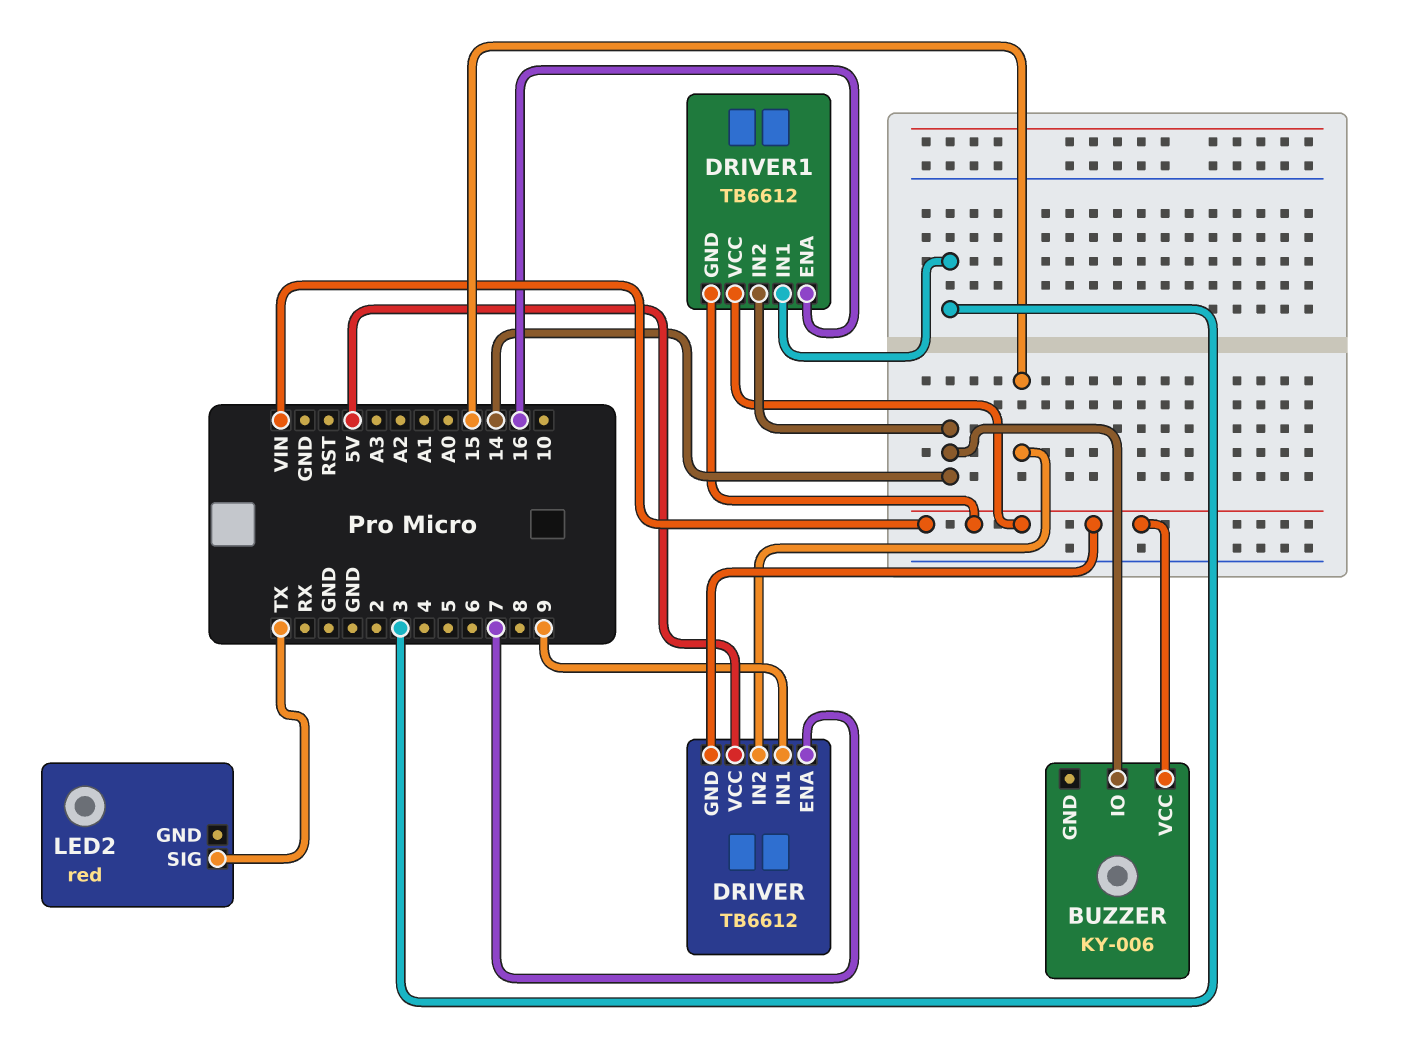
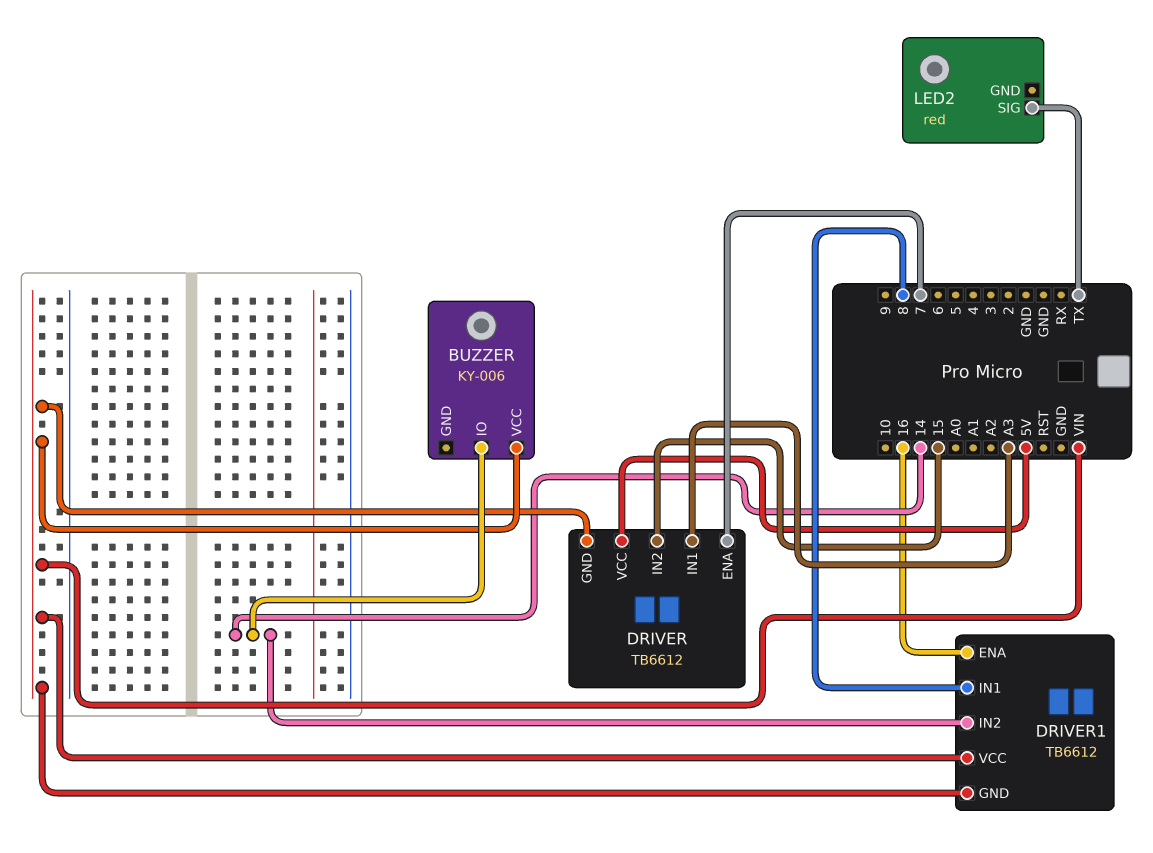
DRIVER pin IN1: 9 -> A3
DRIVER1 pin IN1: 3 -> 8

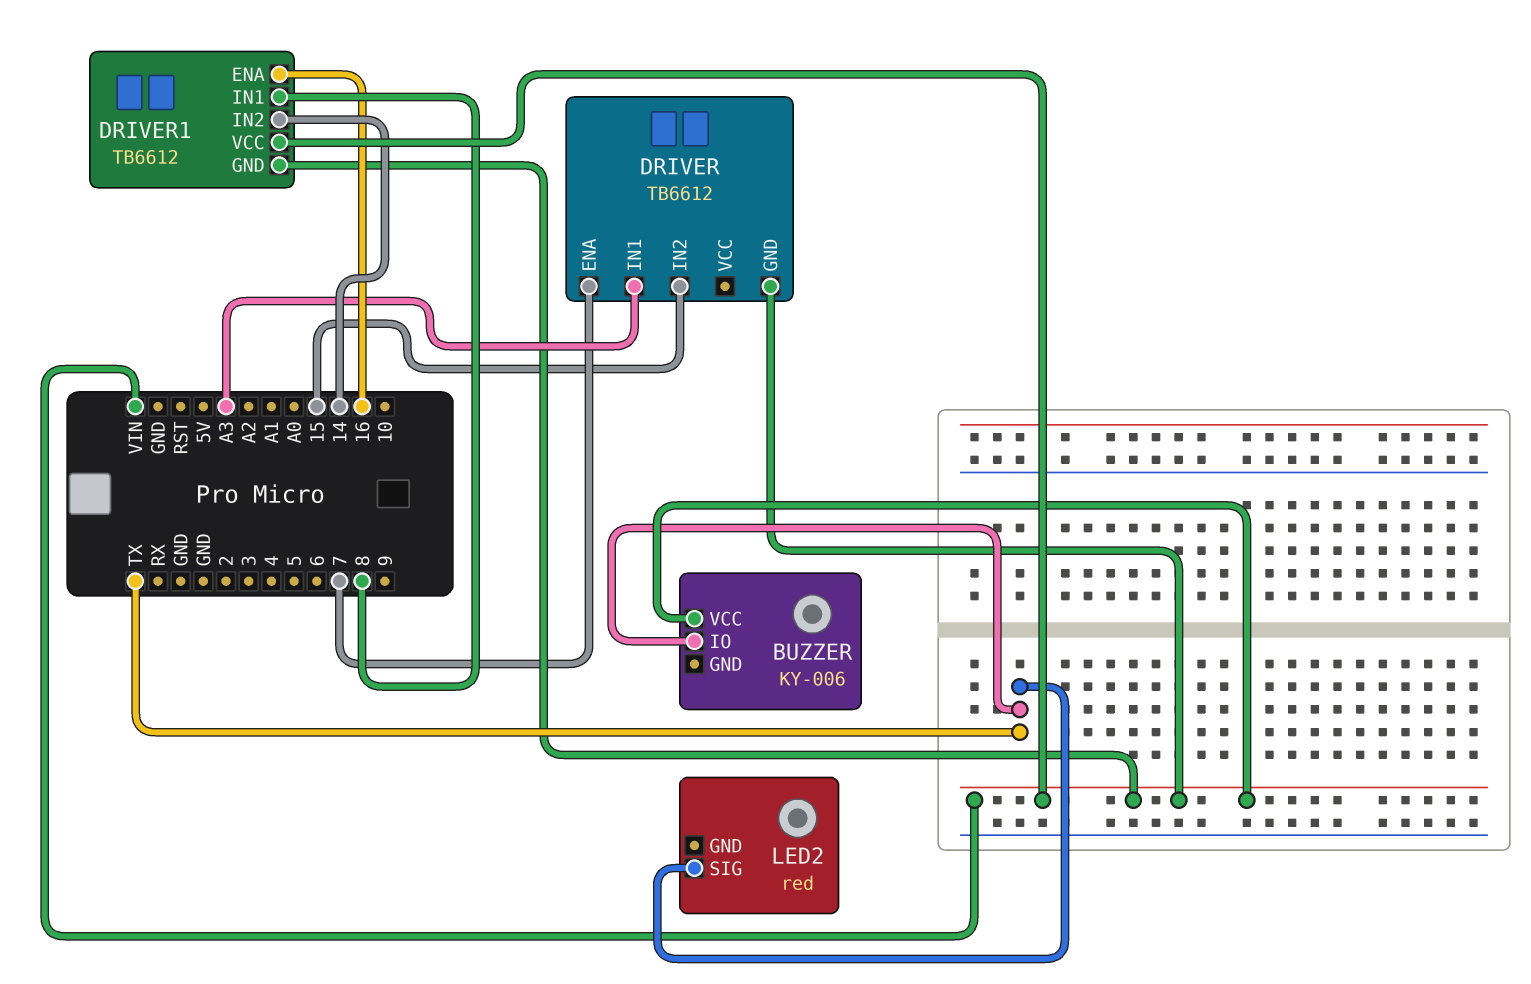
BUZZER pin IO: 14 -> TX
DRIVER pin VCC: 5V -> none

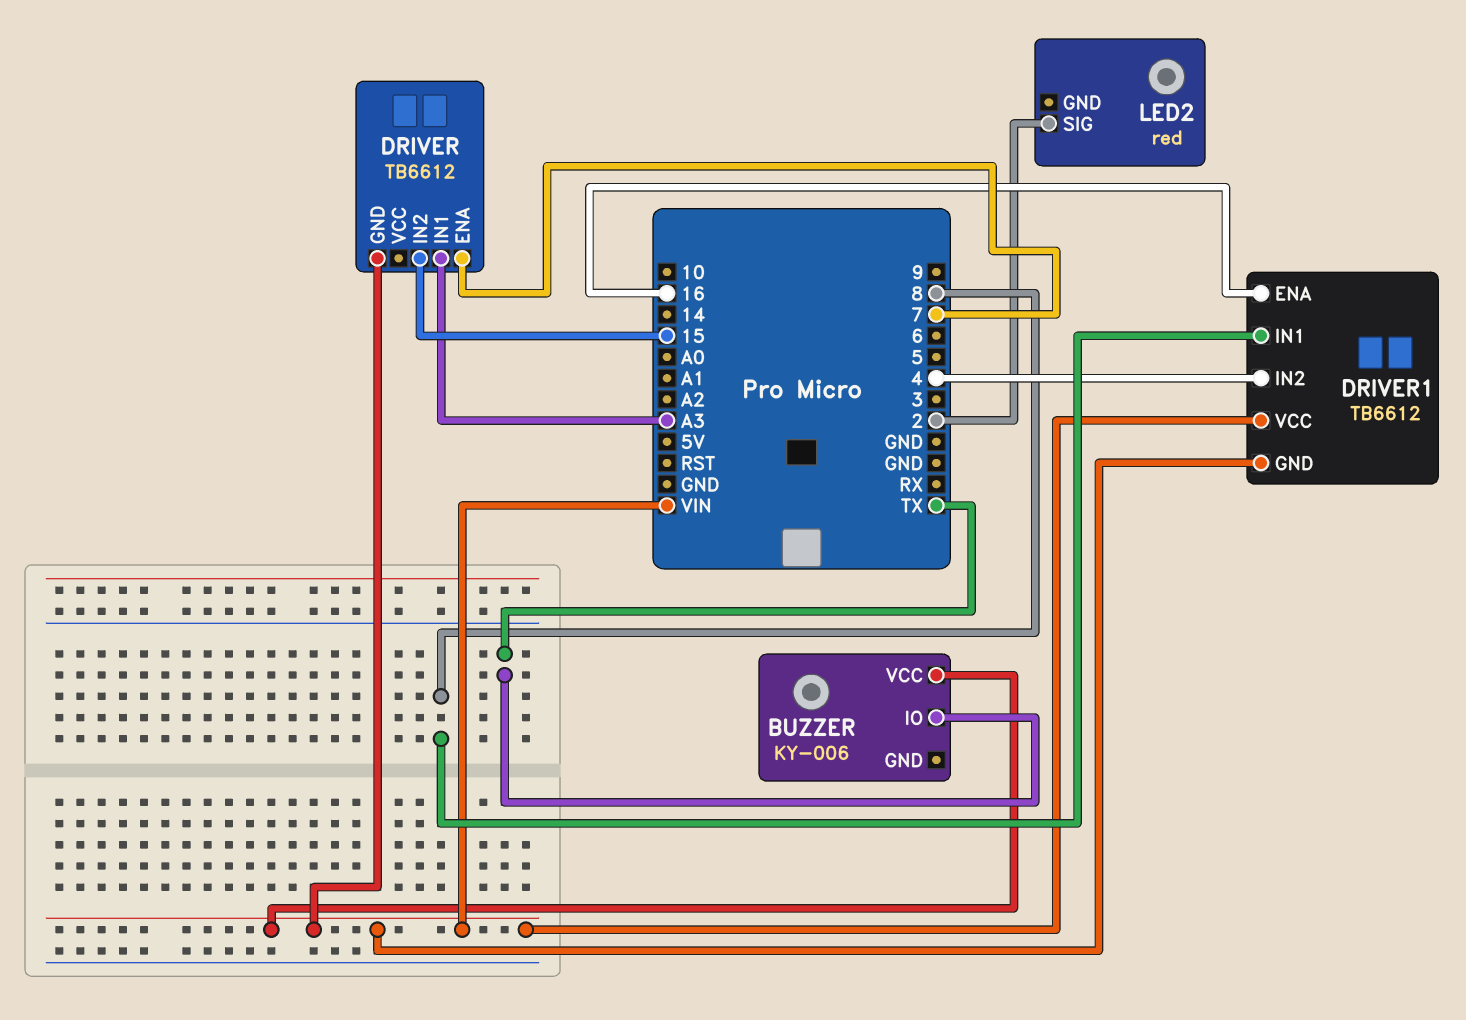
DRIVER1 pin IN2: 14 -> 4
LED2 pin SIG: TX -> 2

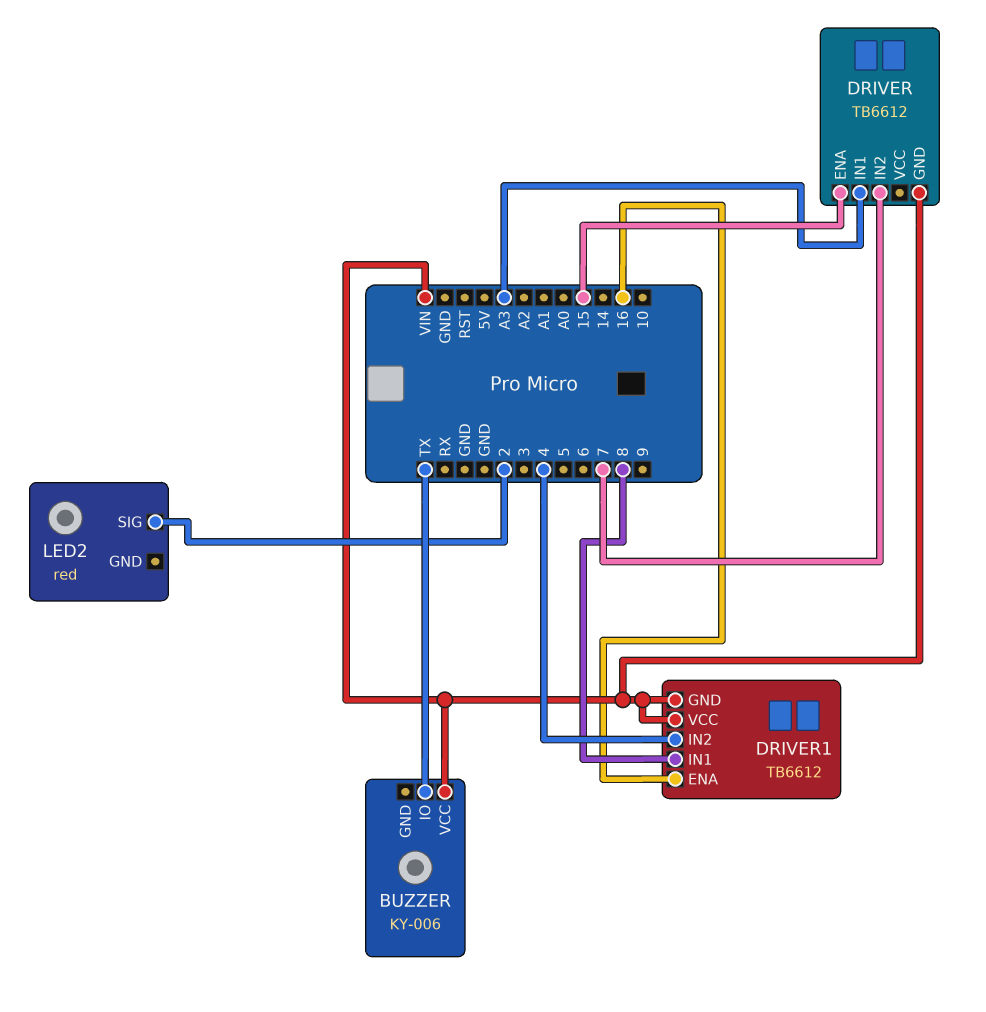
DRIVER pin ENA: 7 -> 15
DRIVER pin IN2: 15 -> 7

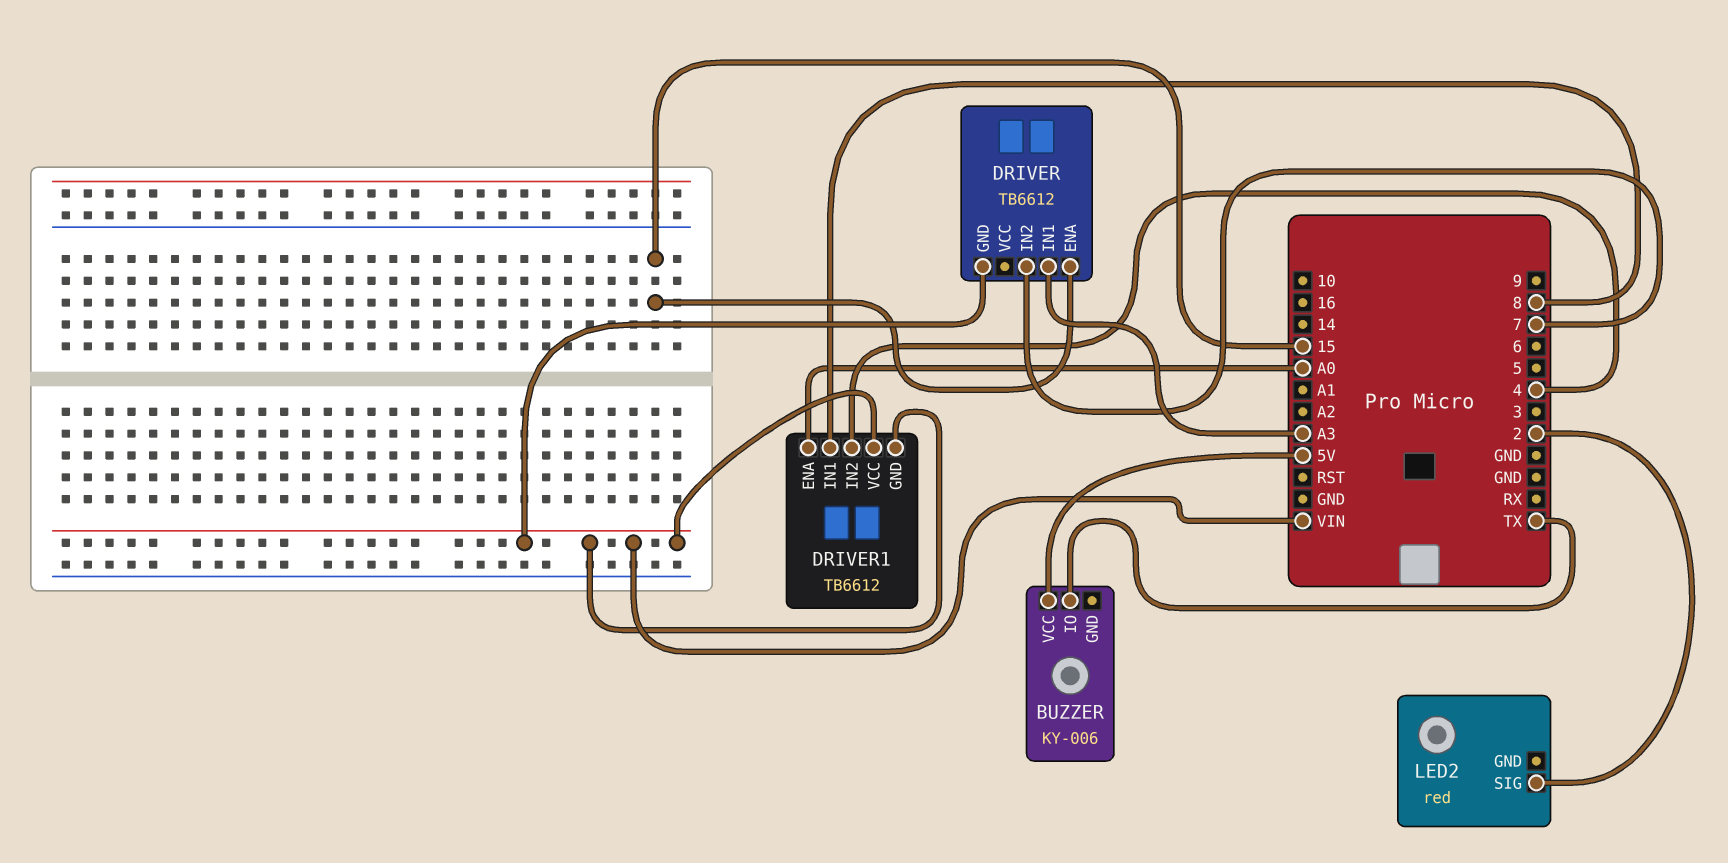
BUZZER pin VCC: VIN -> 5V
DRIVER1 pin ENA: 16 -> A0

